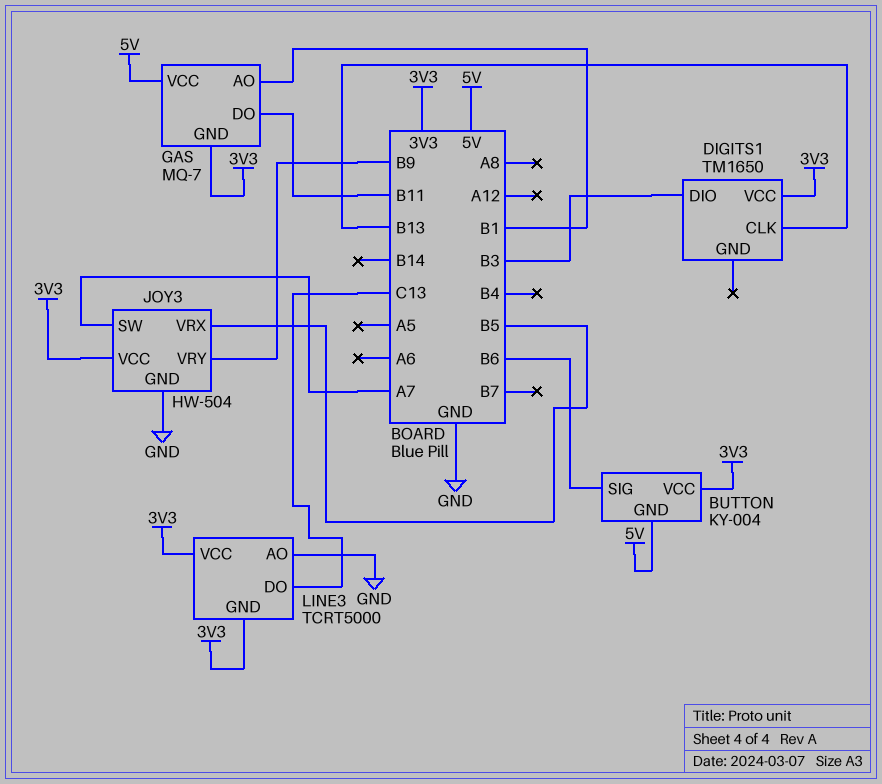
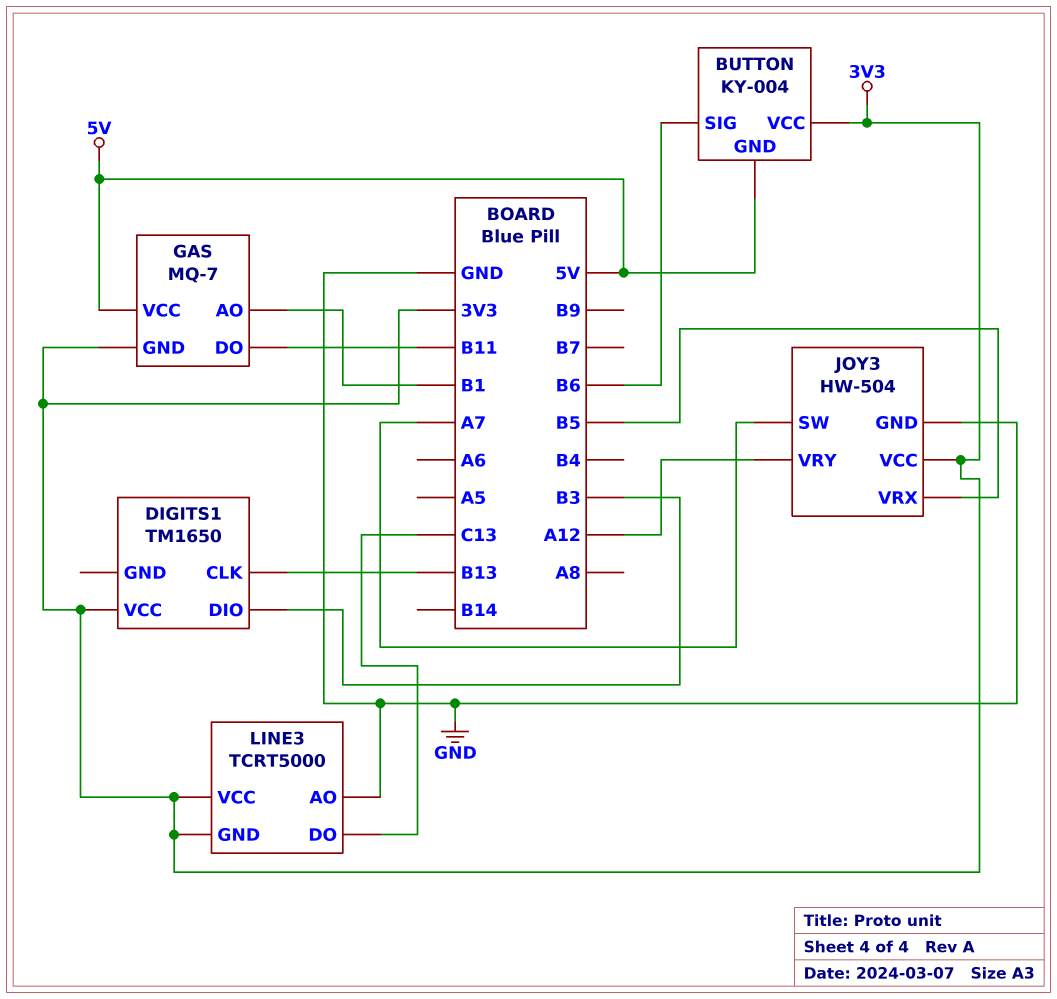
JOY3 pin VRY: B9 -> A12

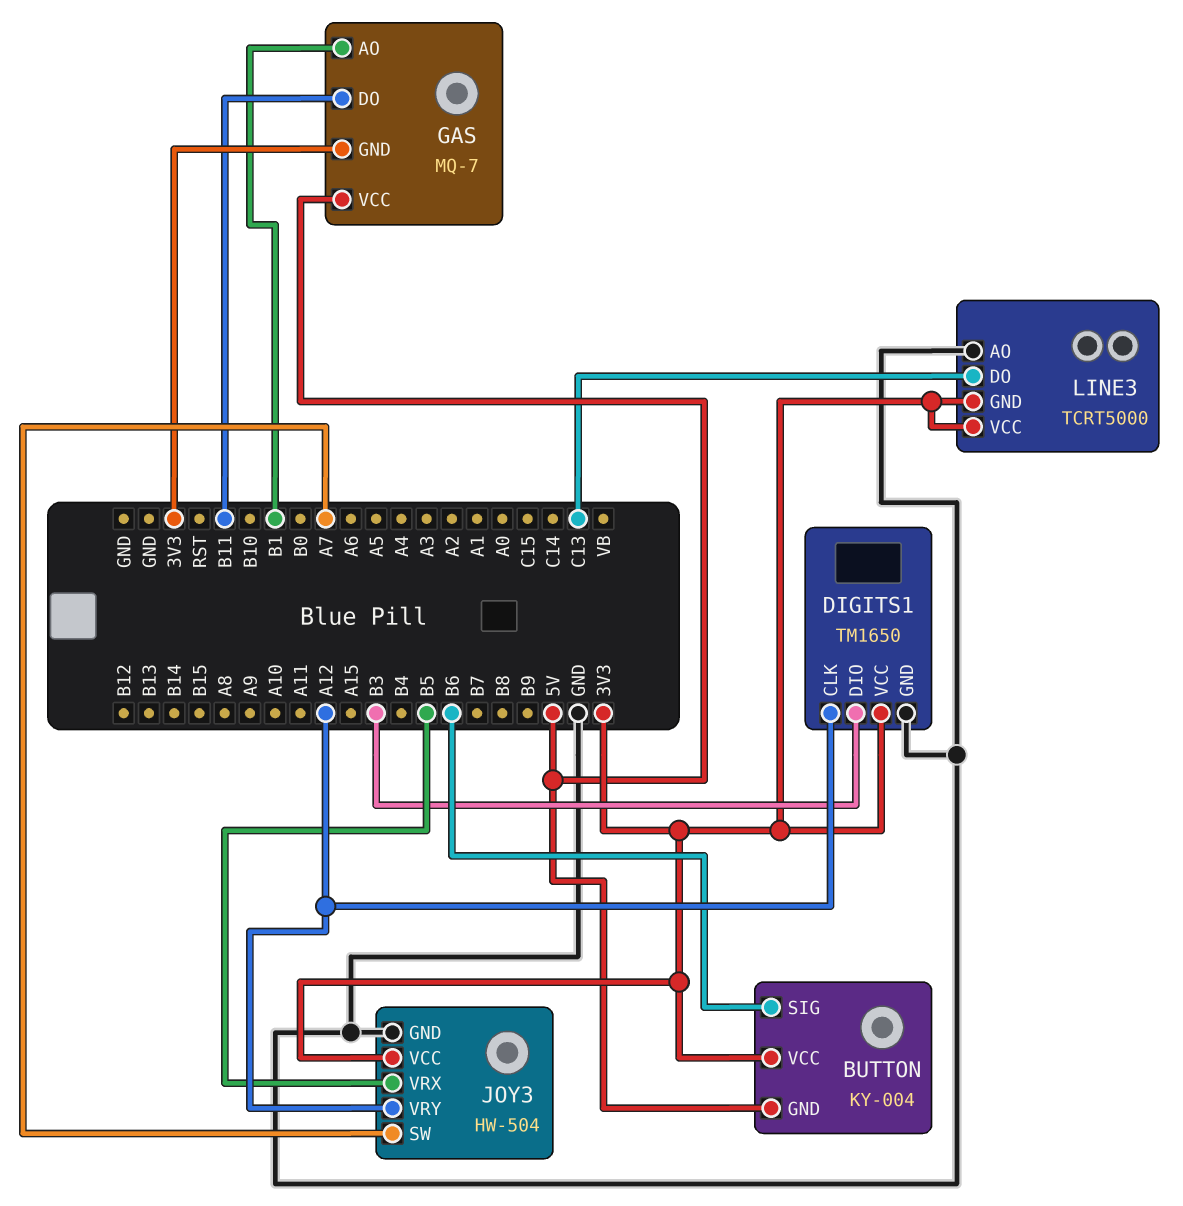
DIGITS1 pin CLK: B13 -> A12
DIGITS1 pin GND: none -> GND

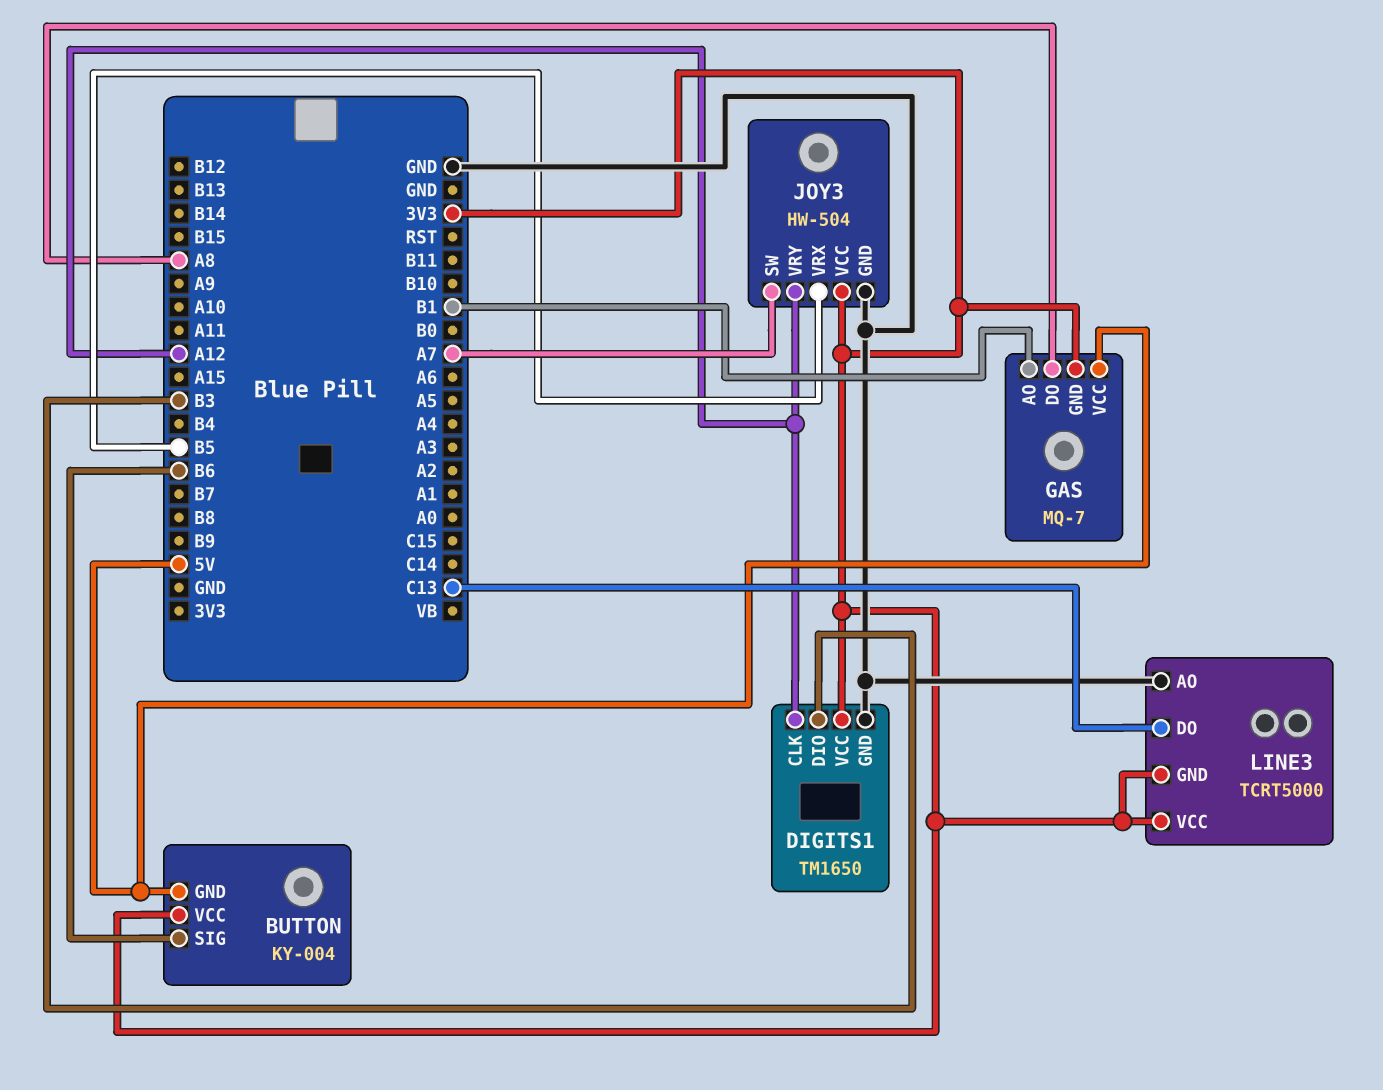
GAS pin DO: B11 -> A8

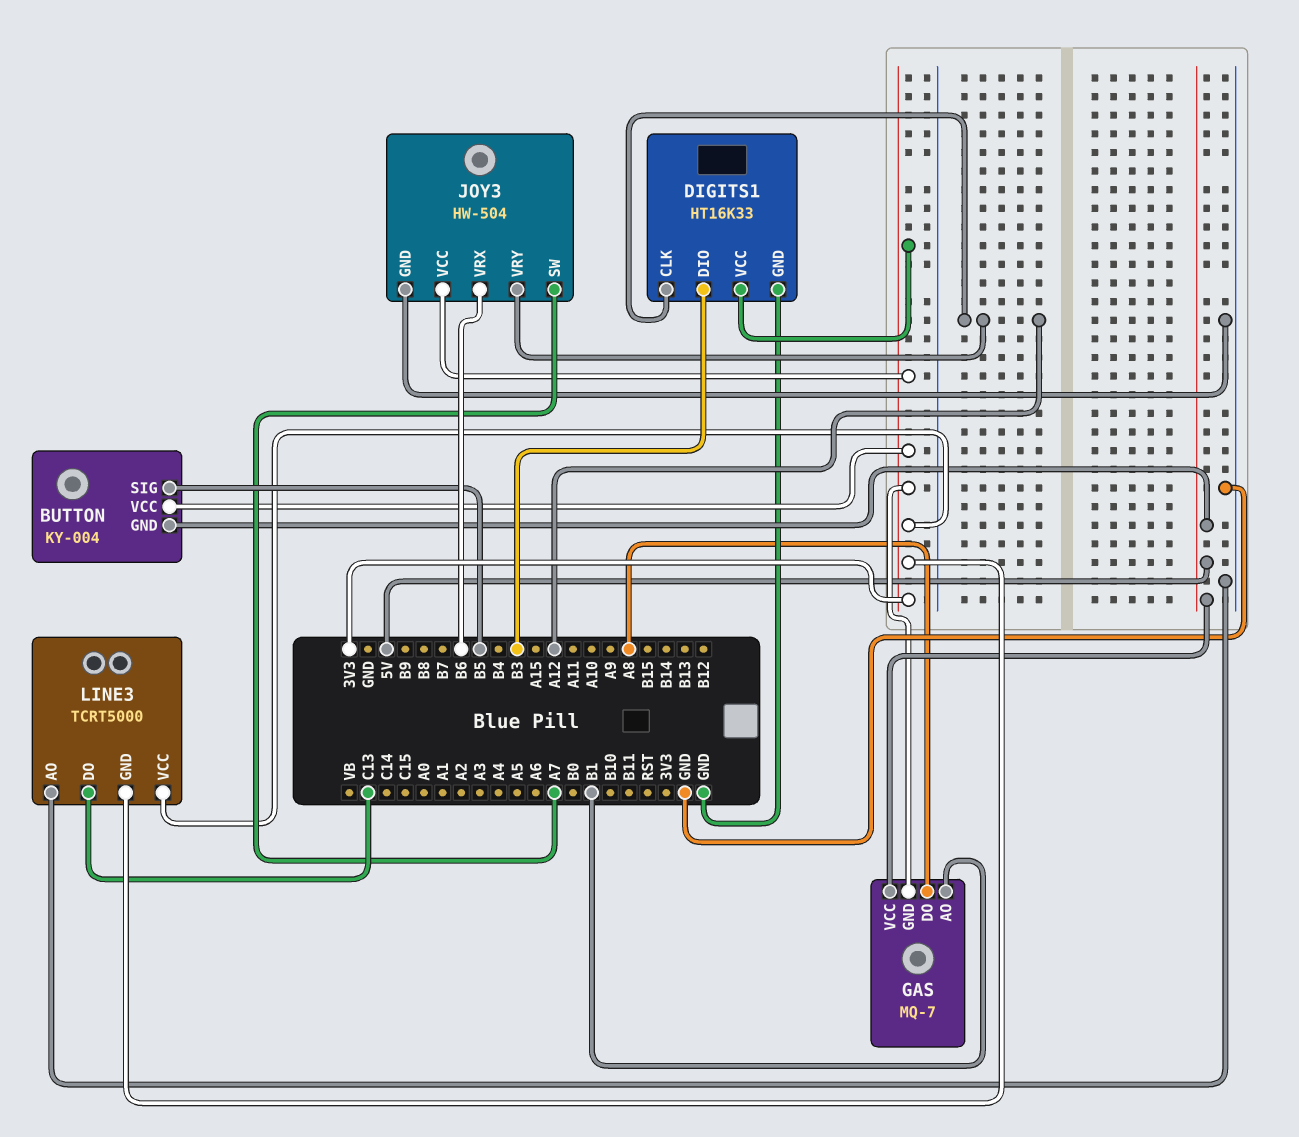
BUTTON pin SIG: B6 -> B5
DIGITS1: TM1650 -> HT16K33
JOY3 pin VRX: B5 -> B6

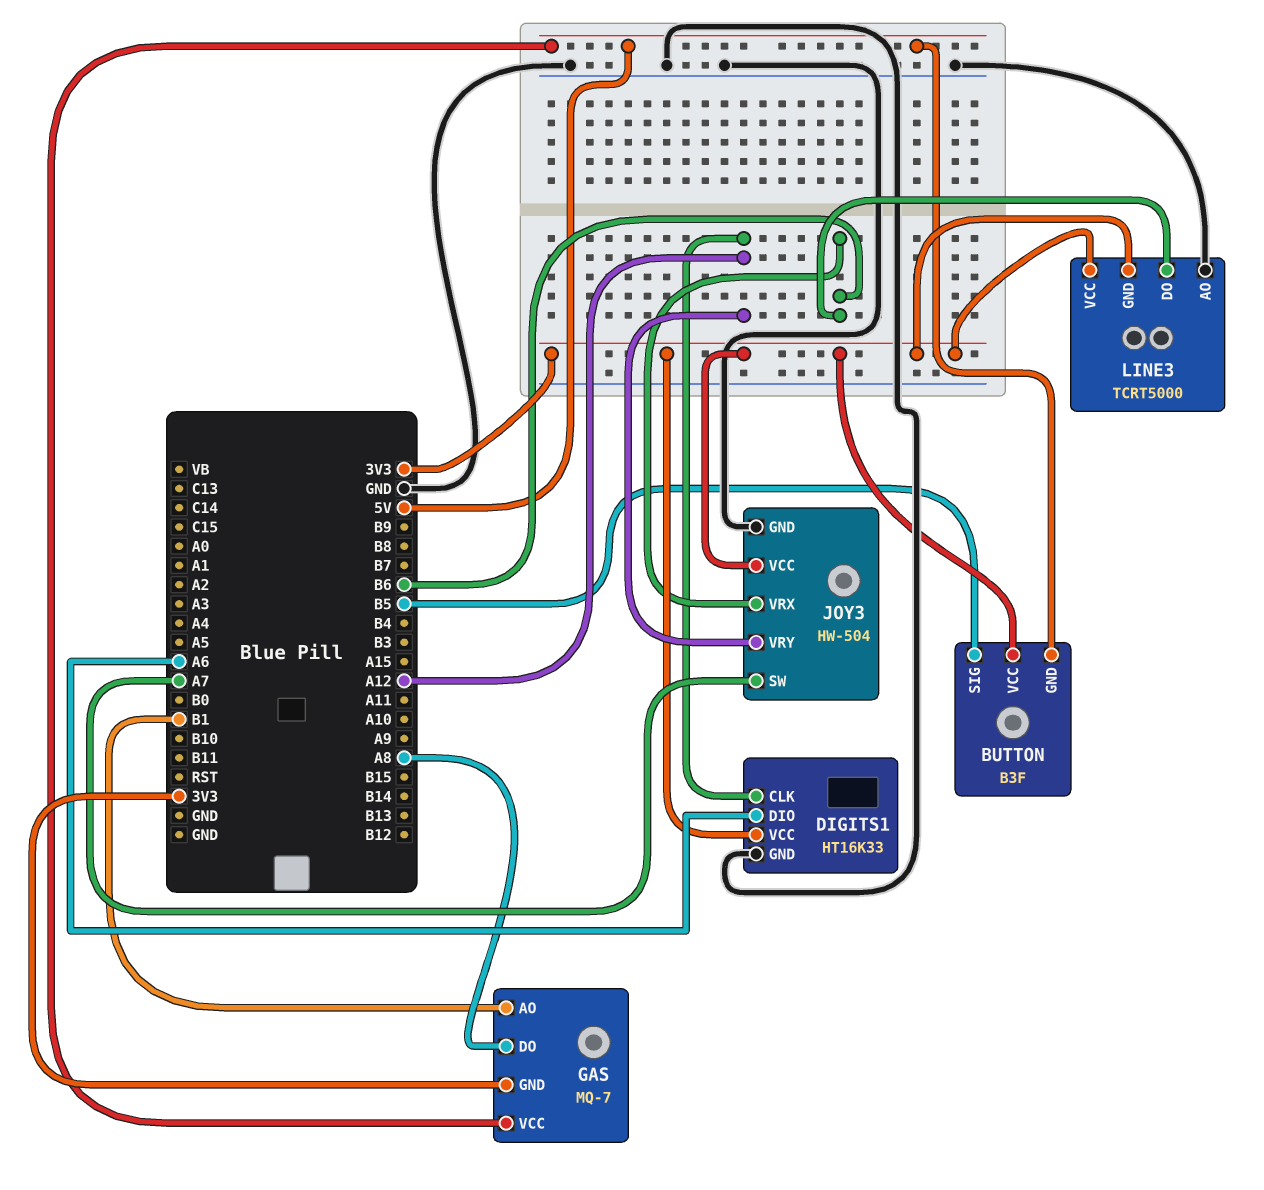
BUTTON: KY-004 -> B3F
DIGITS1 pin DIO: B3 -> A6
LINE3 pin DO: C13 -> B6

